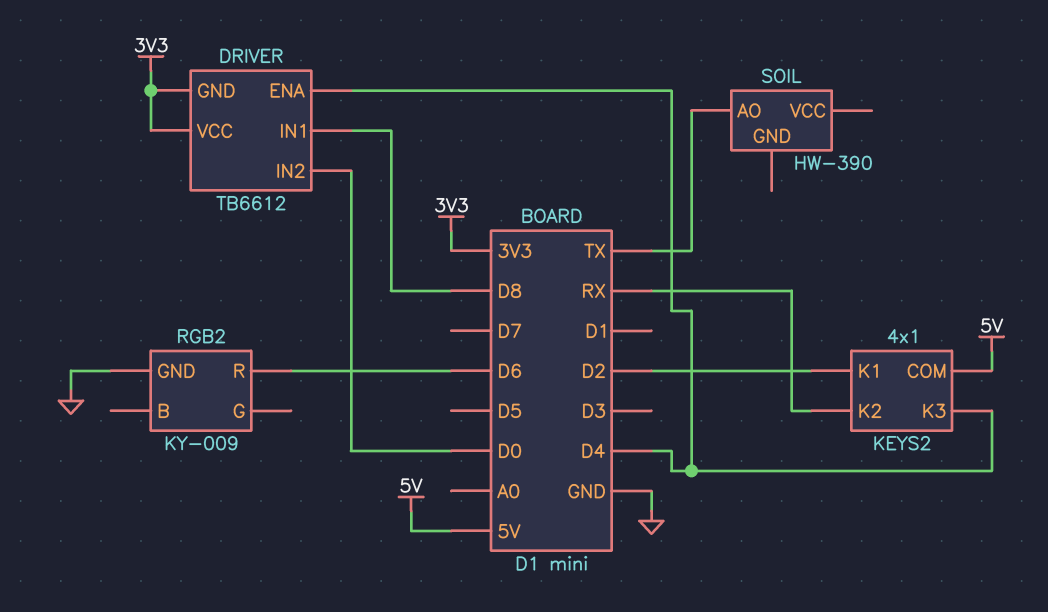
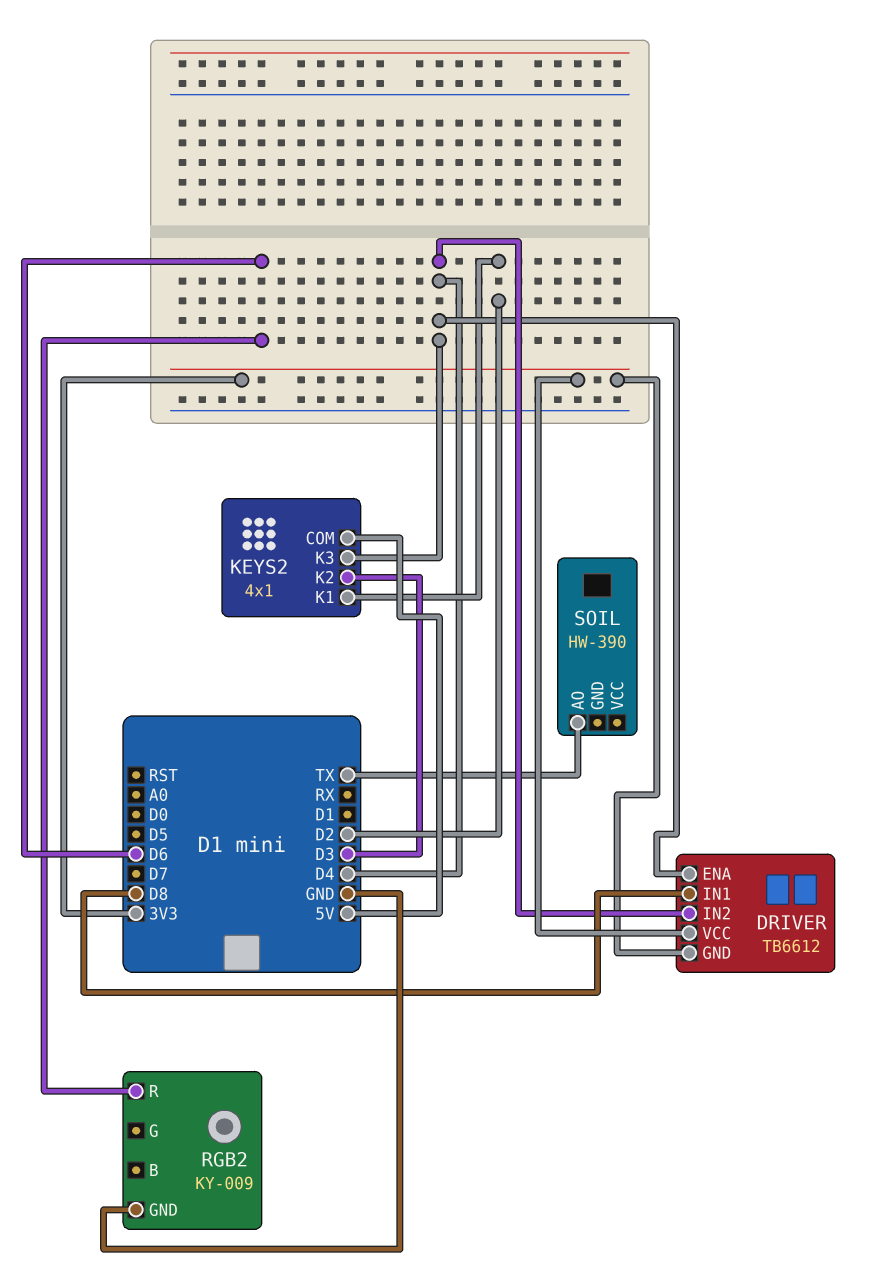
DRIVER pin IN2: D0 -> D4
KEYS2 pin K2: RX -> D3

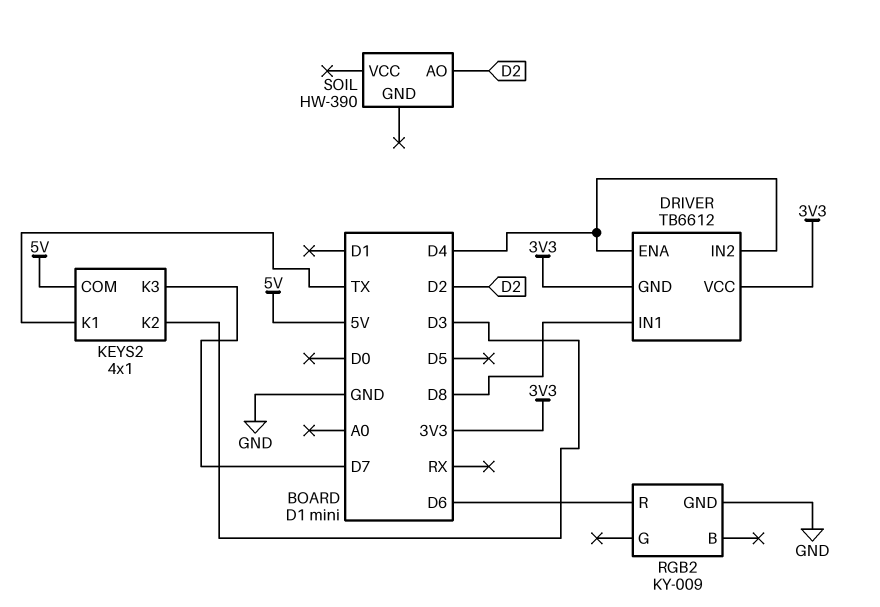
KEYS2 pin K1: D2 -> TX
KEYS2 pin K3: D4 -> D7
SOIL pin AO: TX -> D2

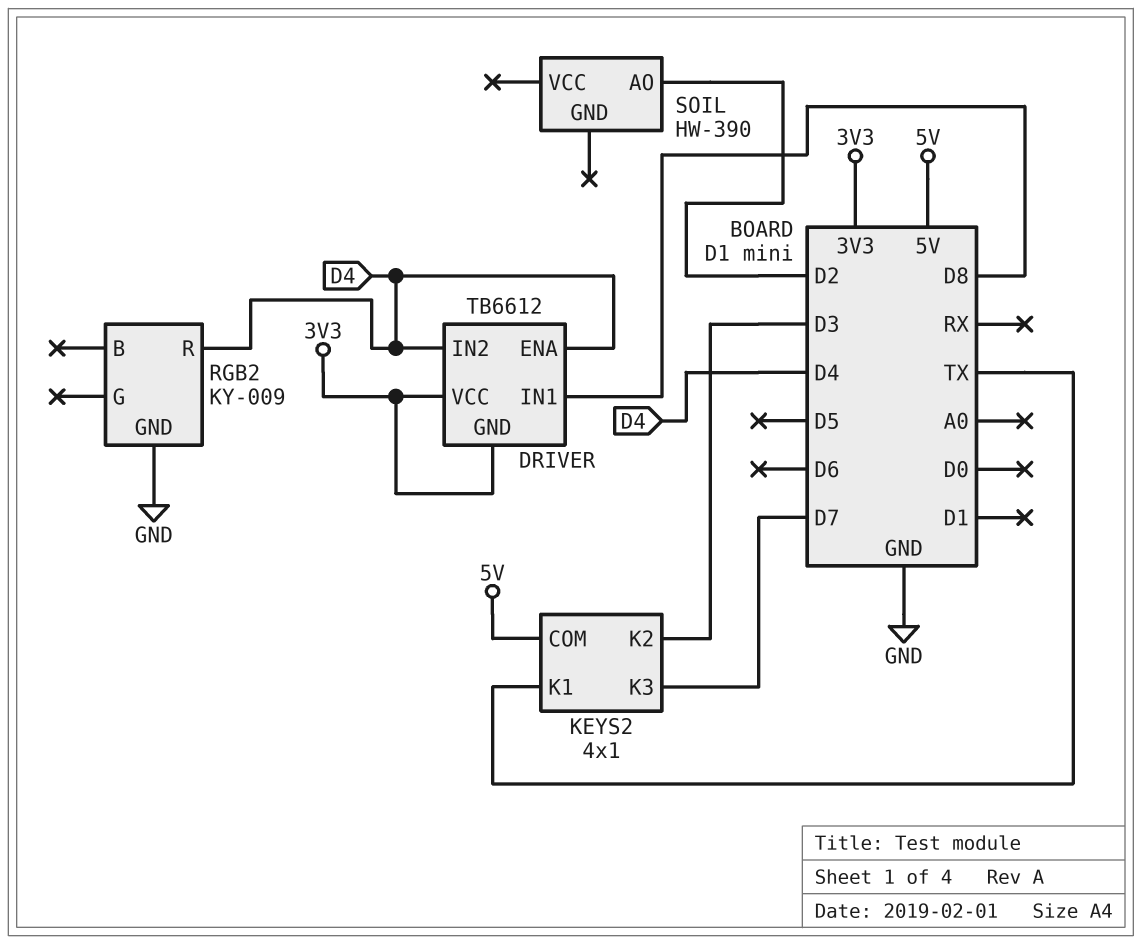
RGB2 pin R: D6 -> D4

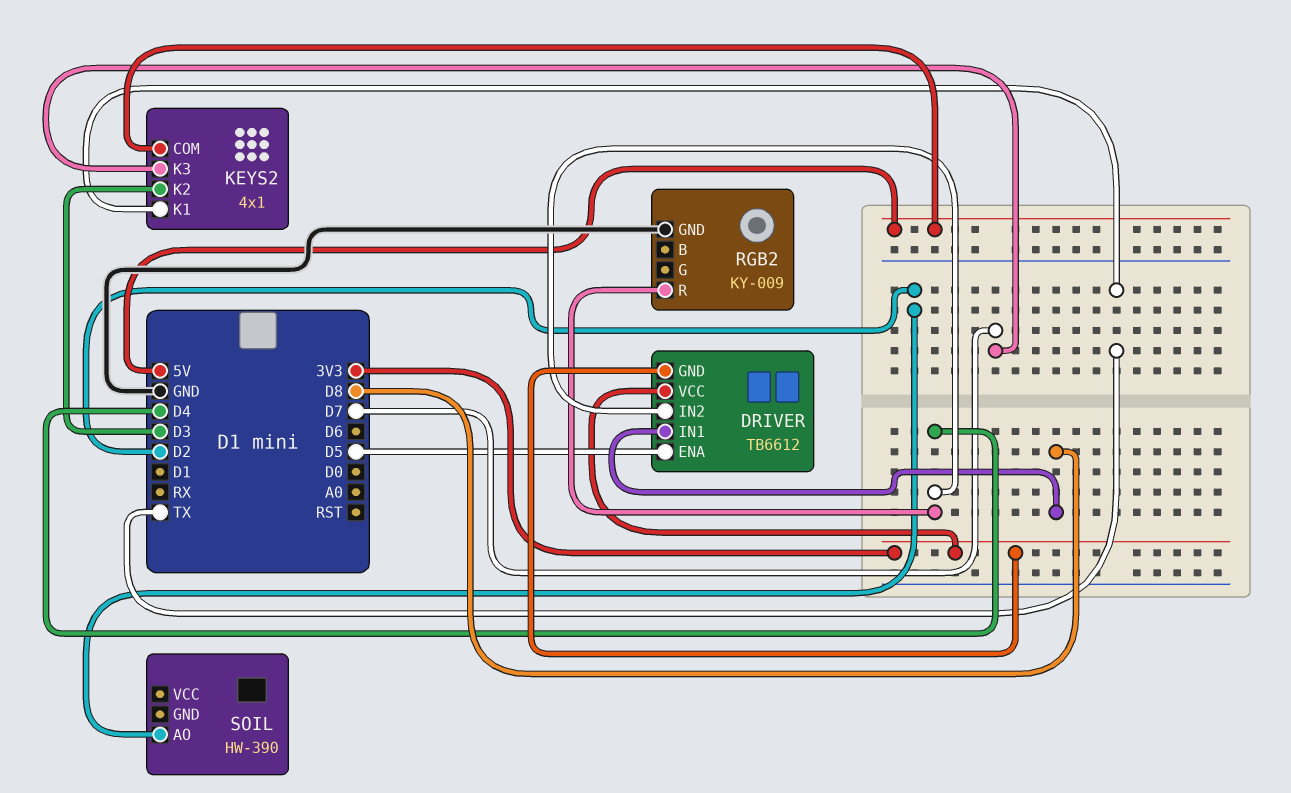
DRIVER pin ENA: D4 -> D5

